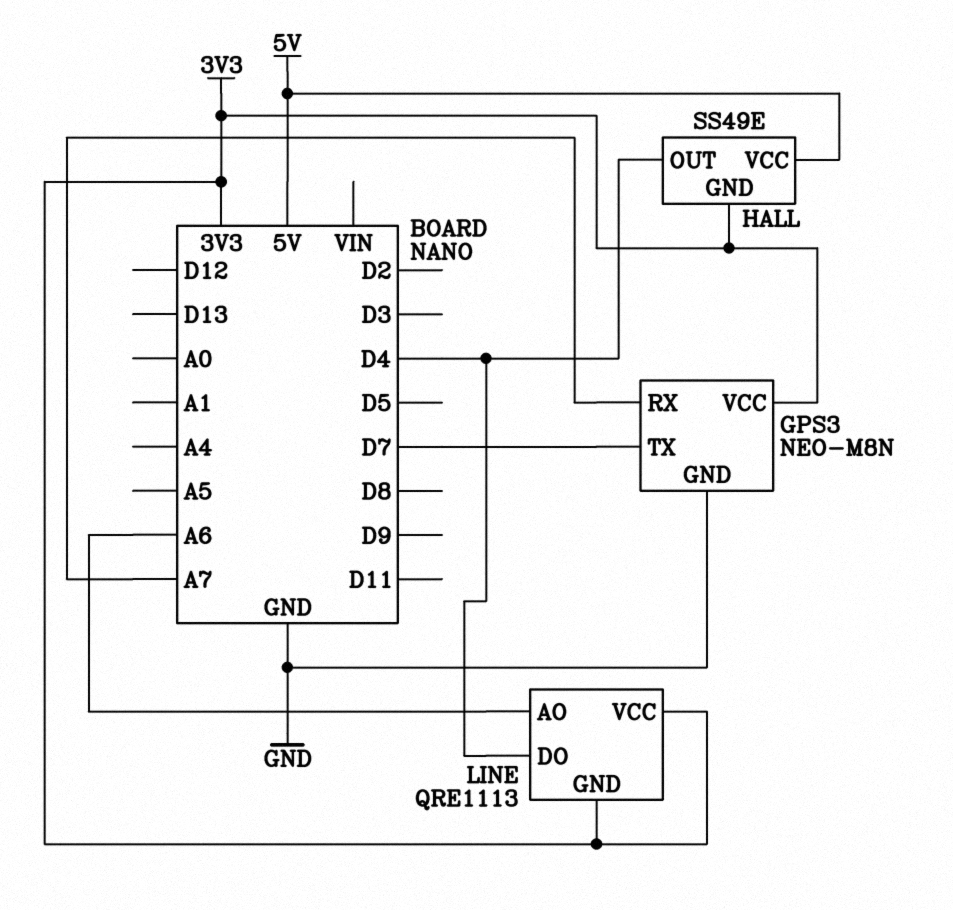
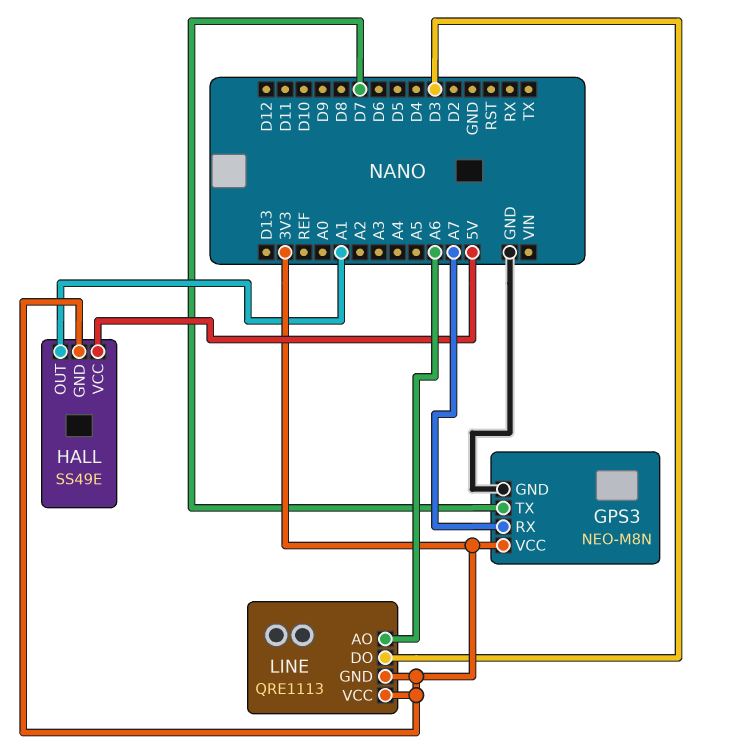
HALL pin OUT: D4 -> A1
LINE pin DO: D4 -> D3

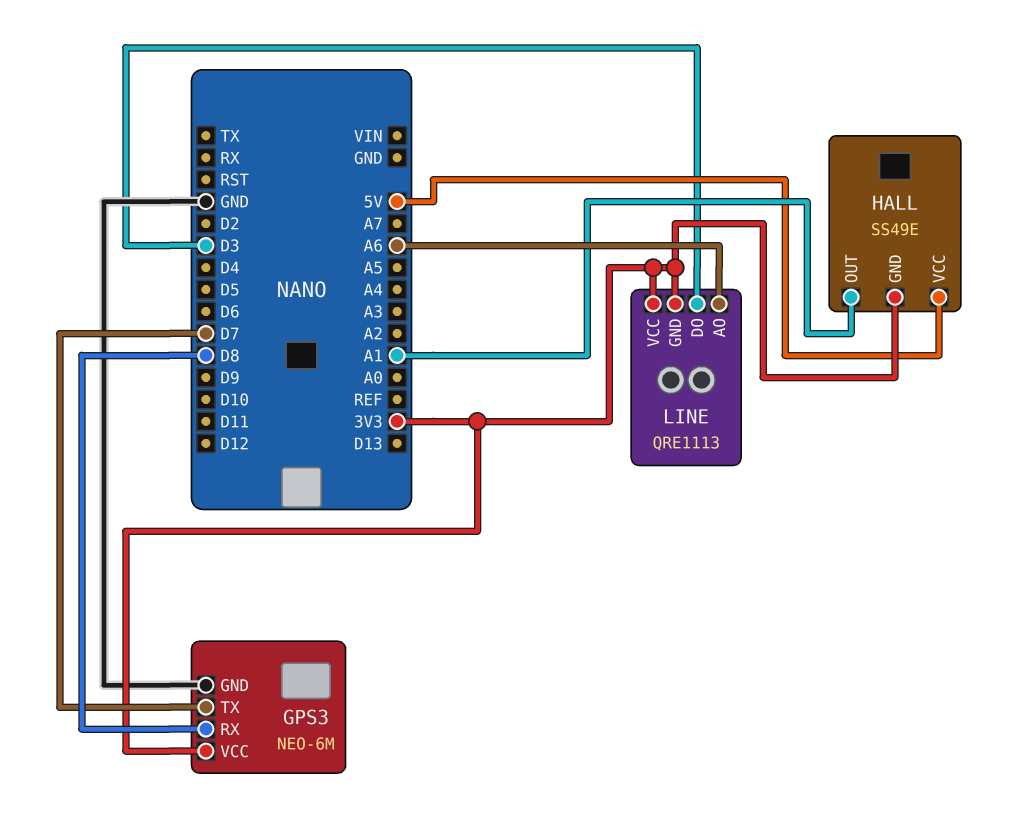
GPS3: NEO-M8N -> NEO-6M
GPS3 pin RX: A7 -> D8

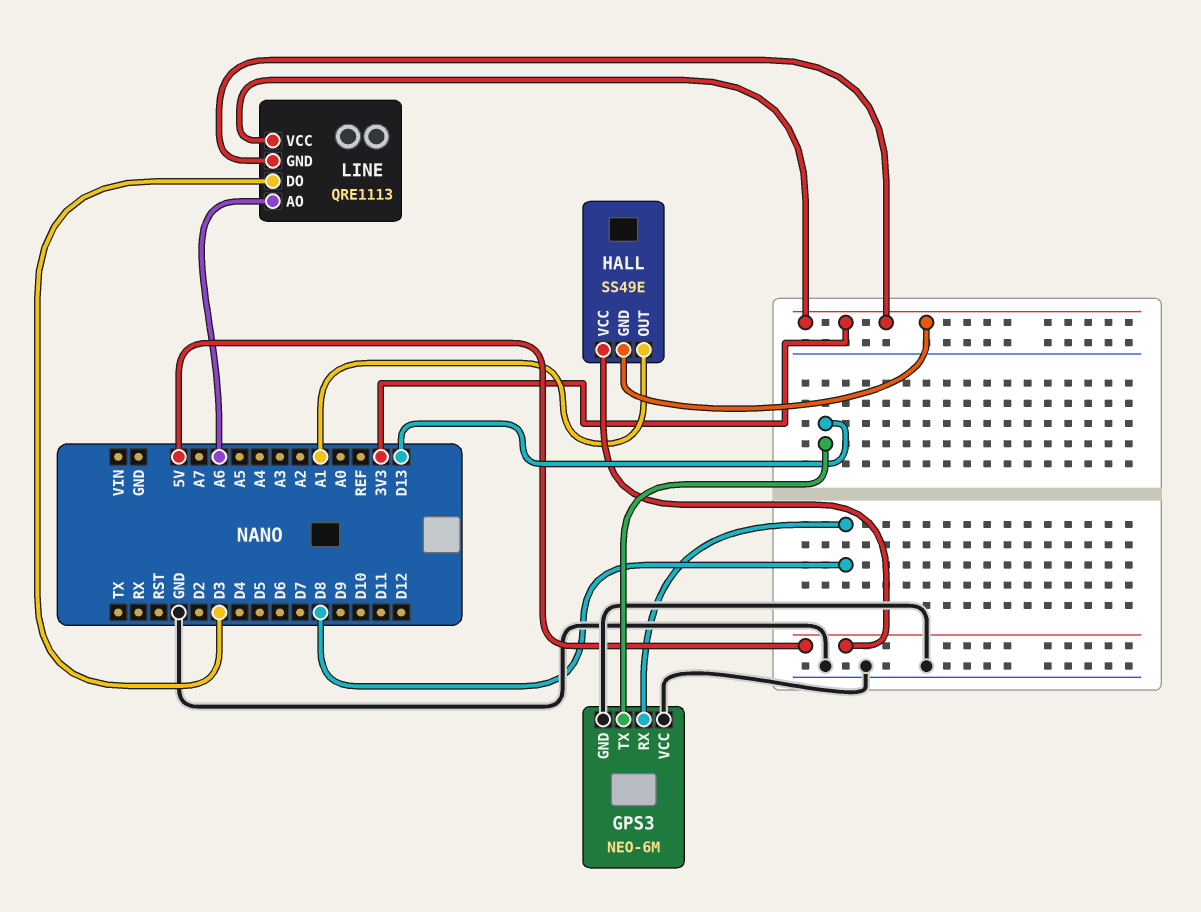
GPS3 pin TX: D7 -> D13
GPS3 pin VCC: 3V3 -> GND

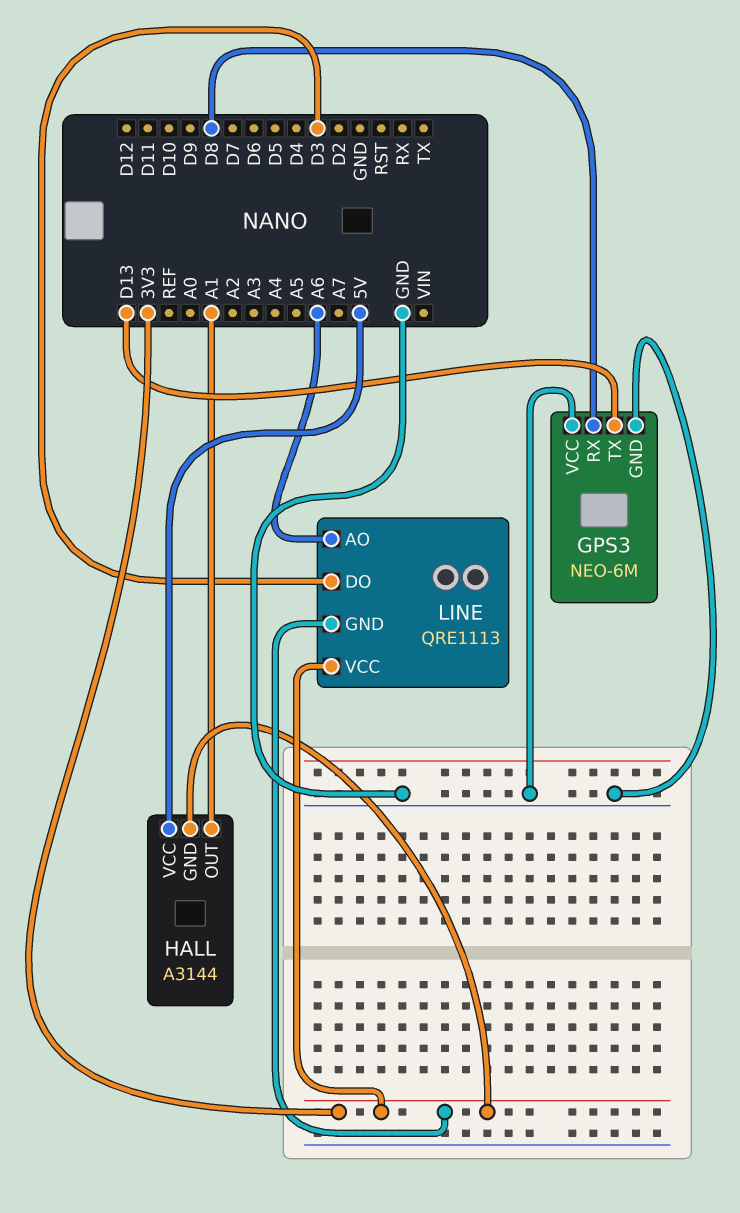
HALL: SS49E -> A3144

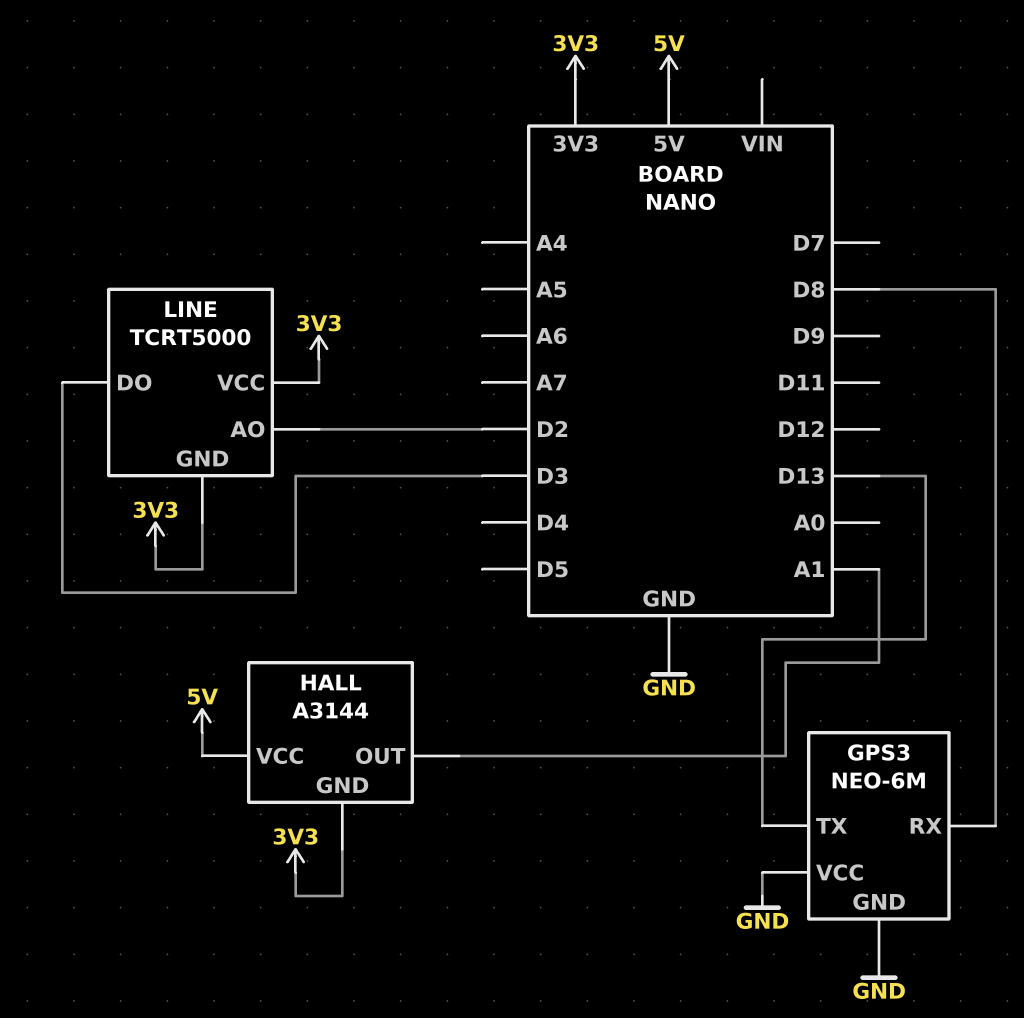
LINE: QRE1113 -> TCRT5000
LINE pin AO: A6 -> D2

